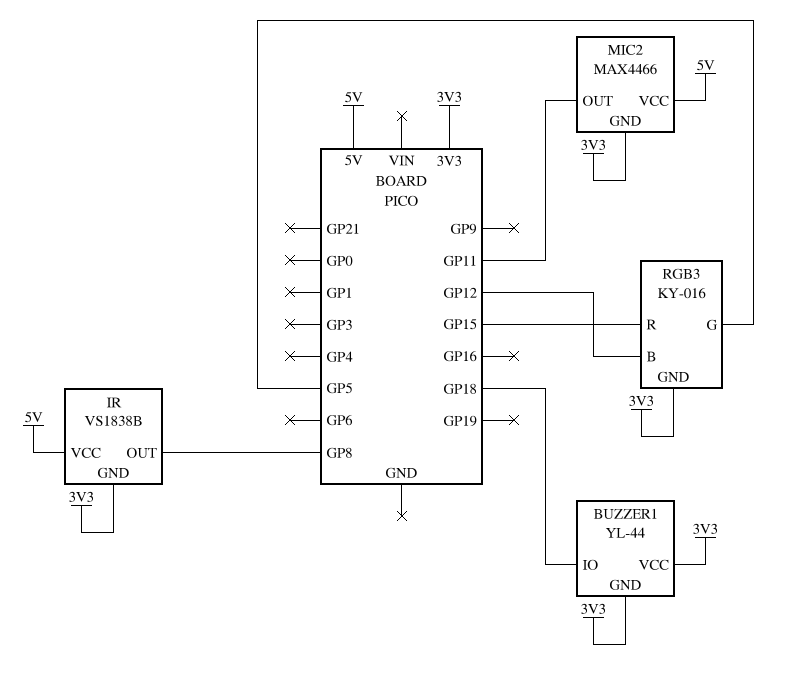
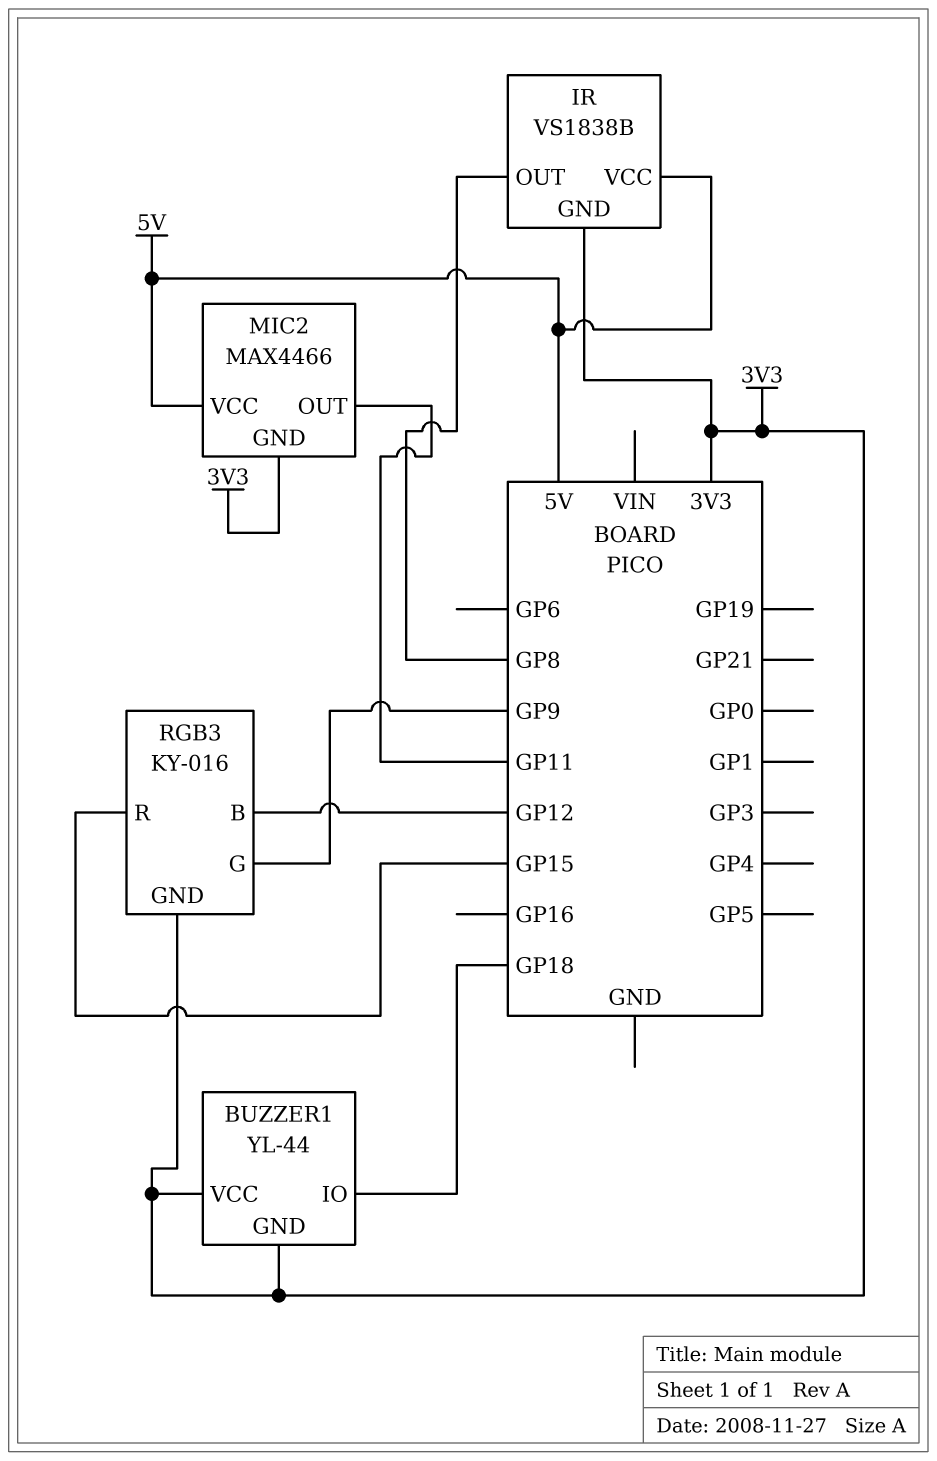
RGB3 pin G: GP5 -> GP9

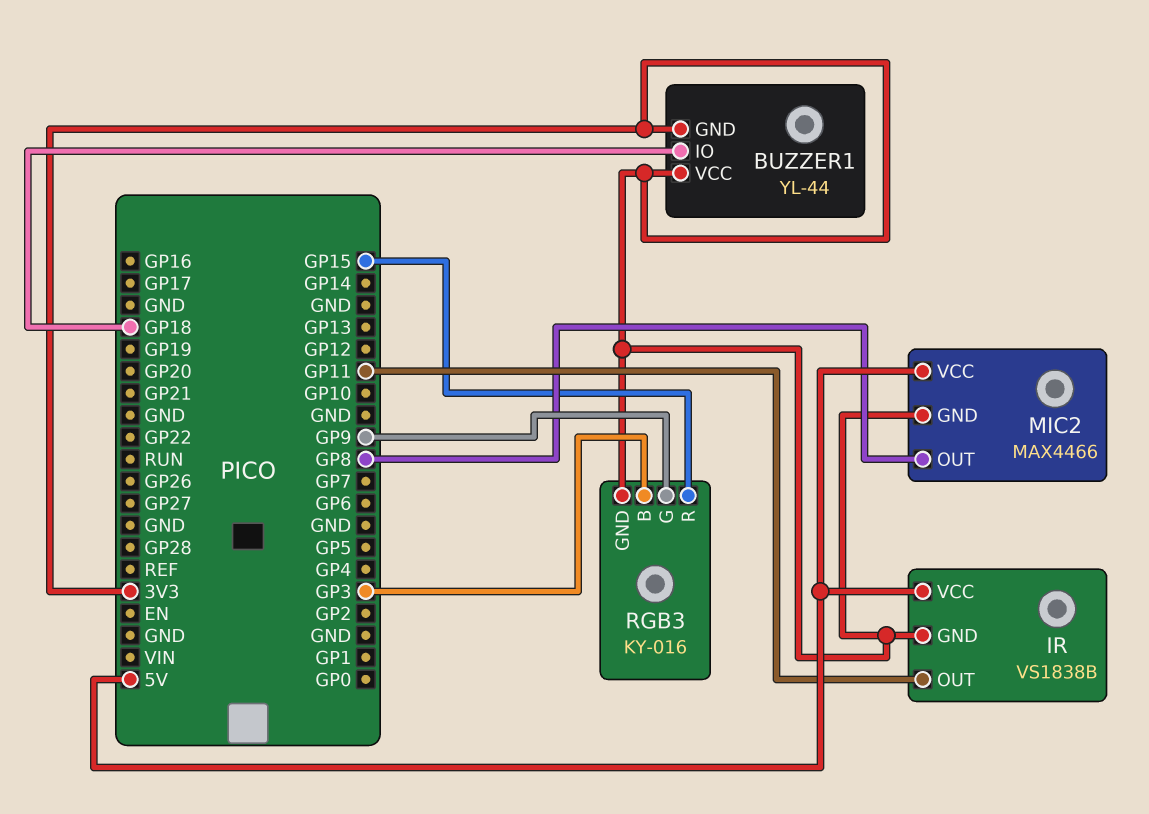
IR pin OUT: GP8 -> GP11
MIC2 pin OUT: GP11 -> GP8
RGB3 pin B: GP12 -> GP3

